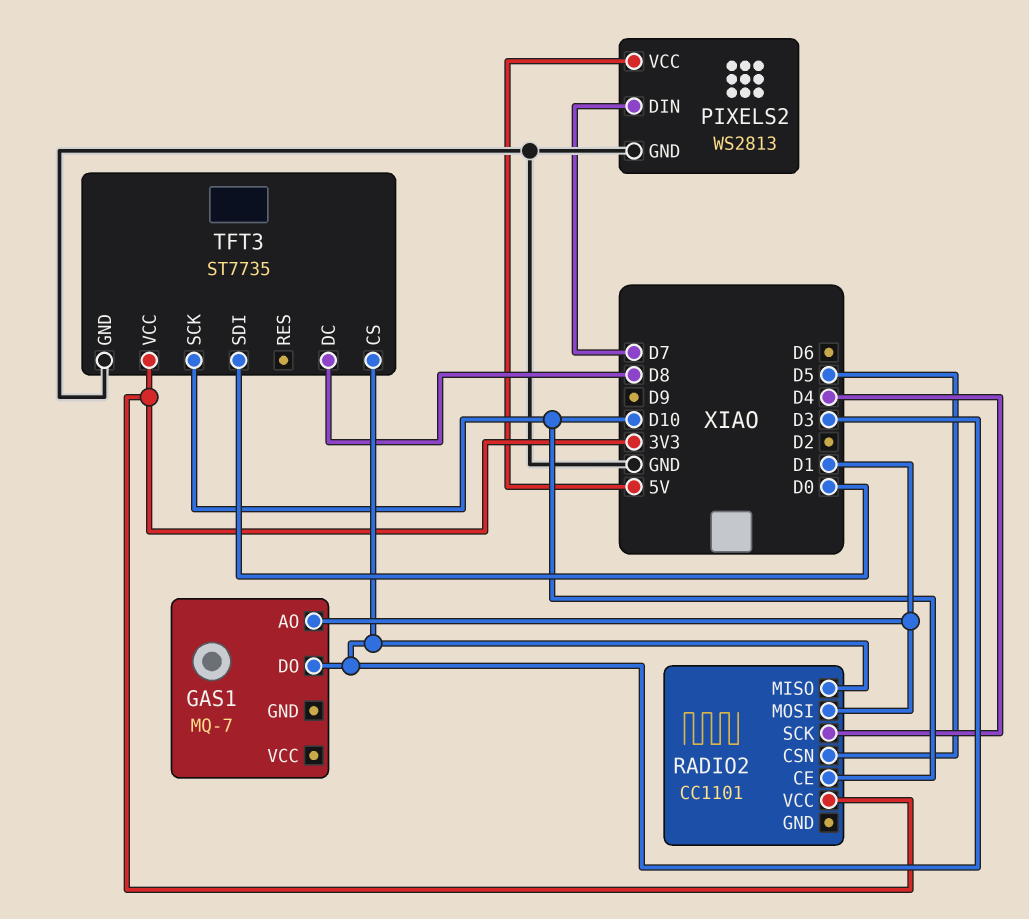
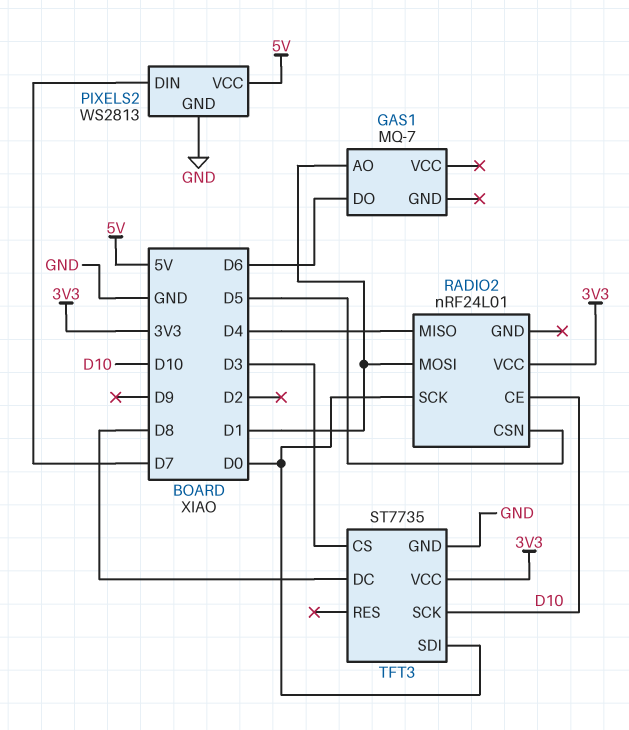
GAS1 pin DO: D3 -> D6
RADIO2: CC1101 -> nRF24L01
RADIO2 pin MISO: D3 -> D4
RADIO2 pin SCK: D4 -> D0

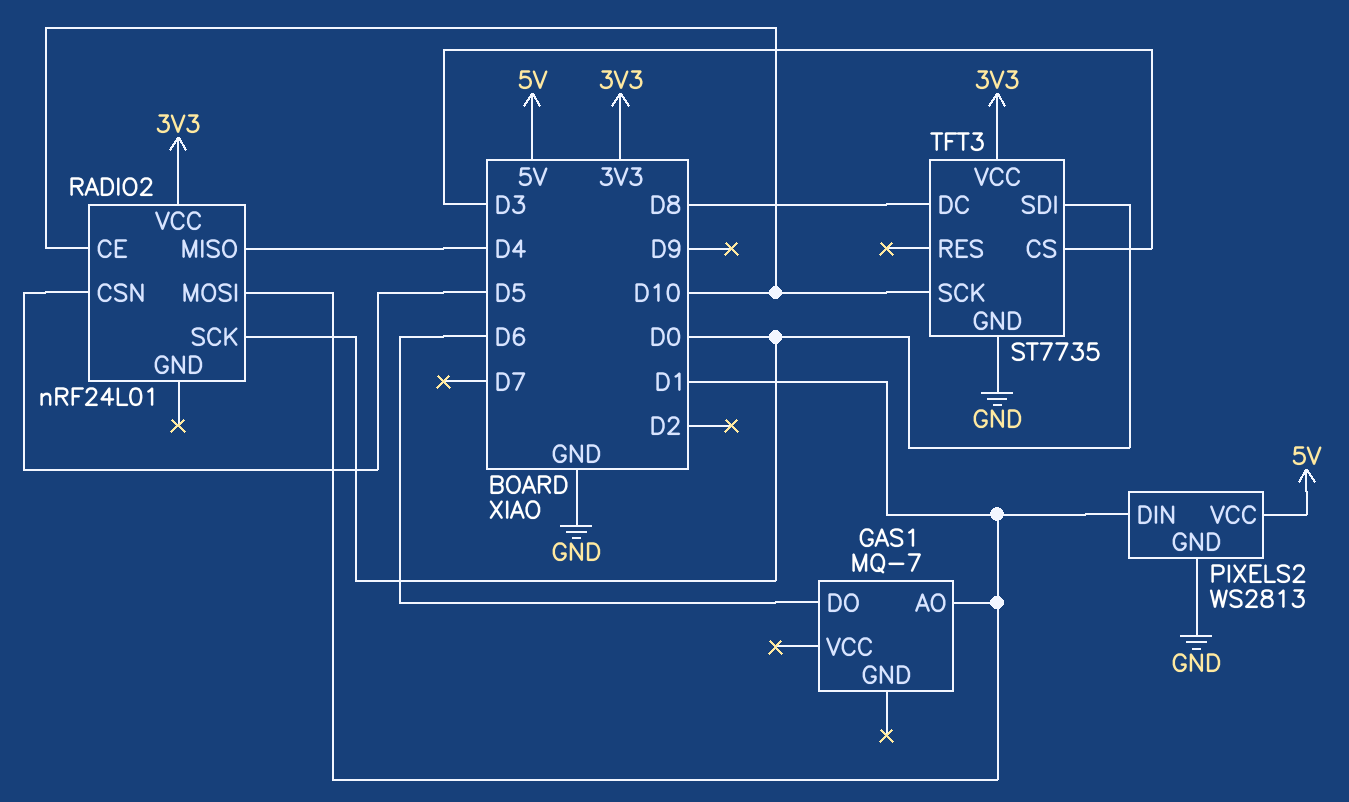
PIXELS2 pin DIN: D7 -> D1

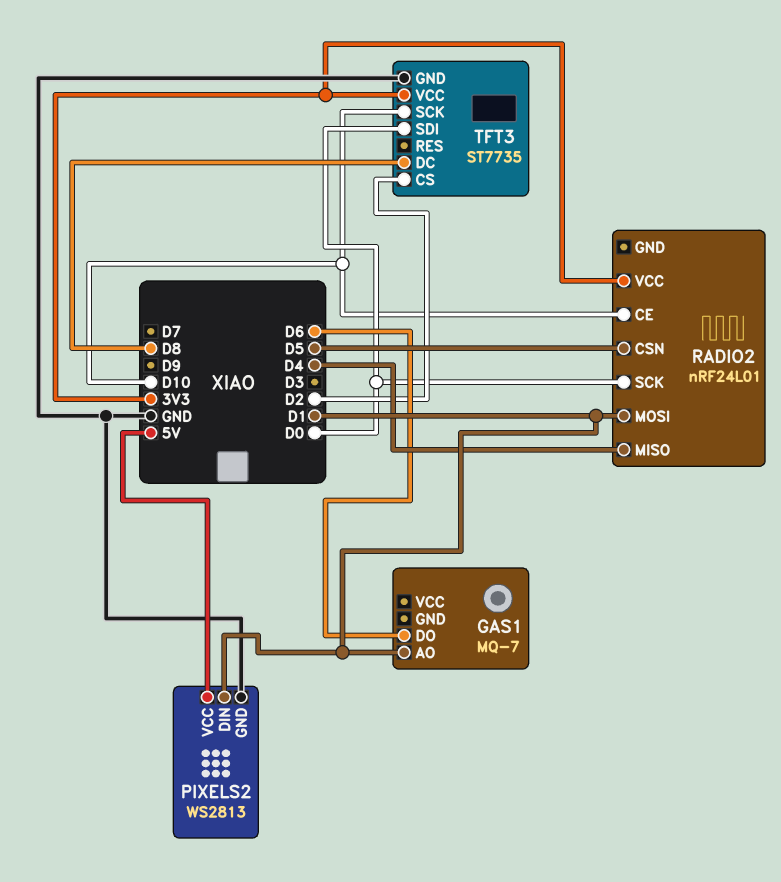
TFT3 pin CS: D3 -> D2

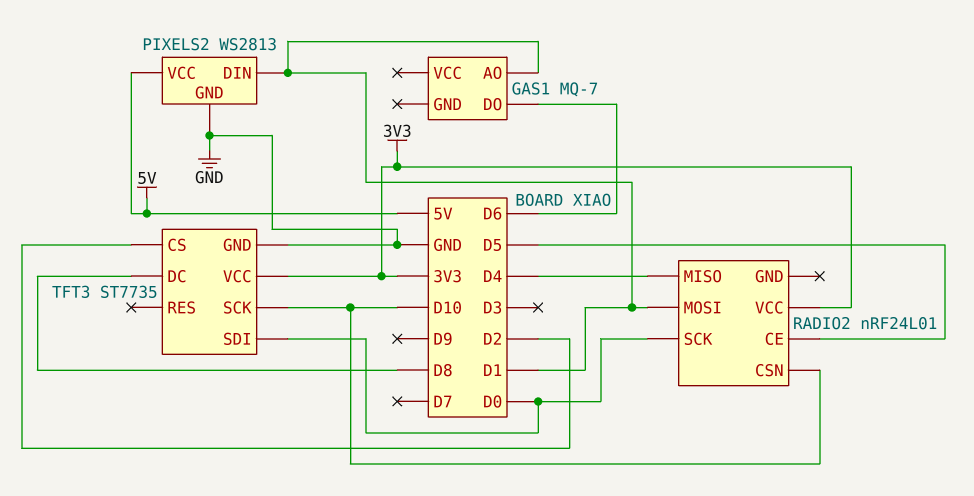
RADIO2 pin CE: D10 -> D5
RADIO2 pin CSN: D5 -> D10

